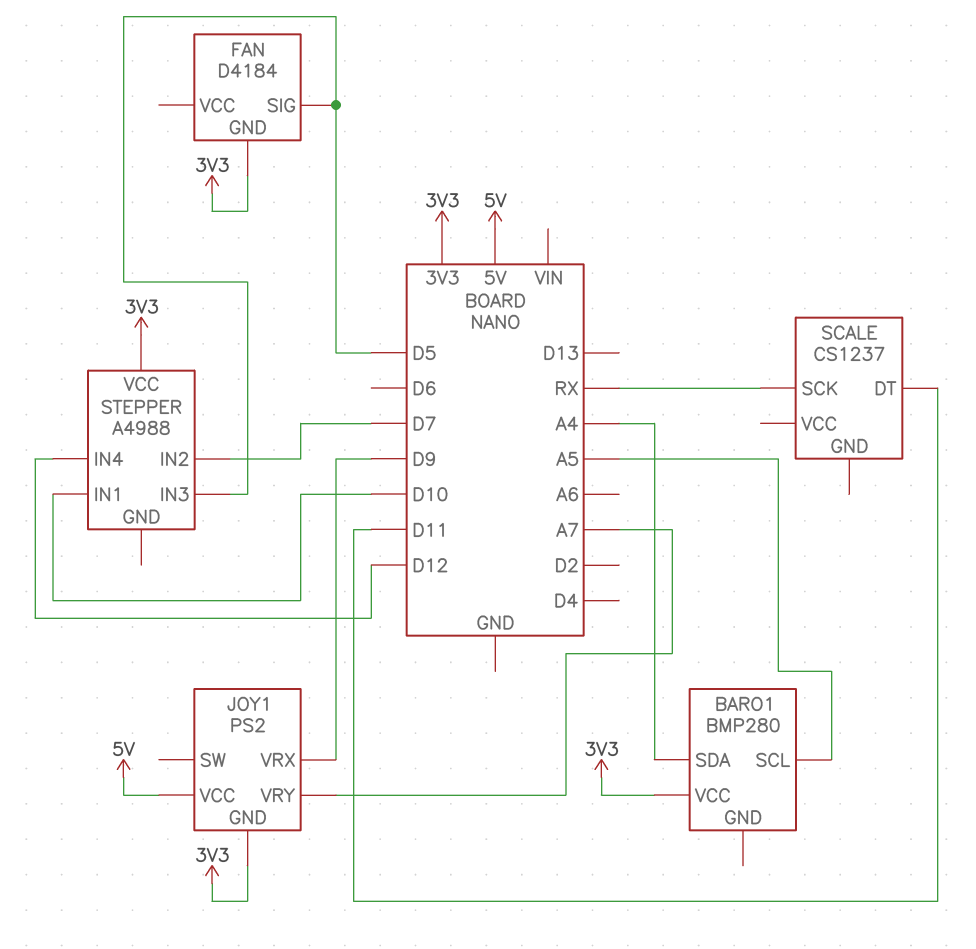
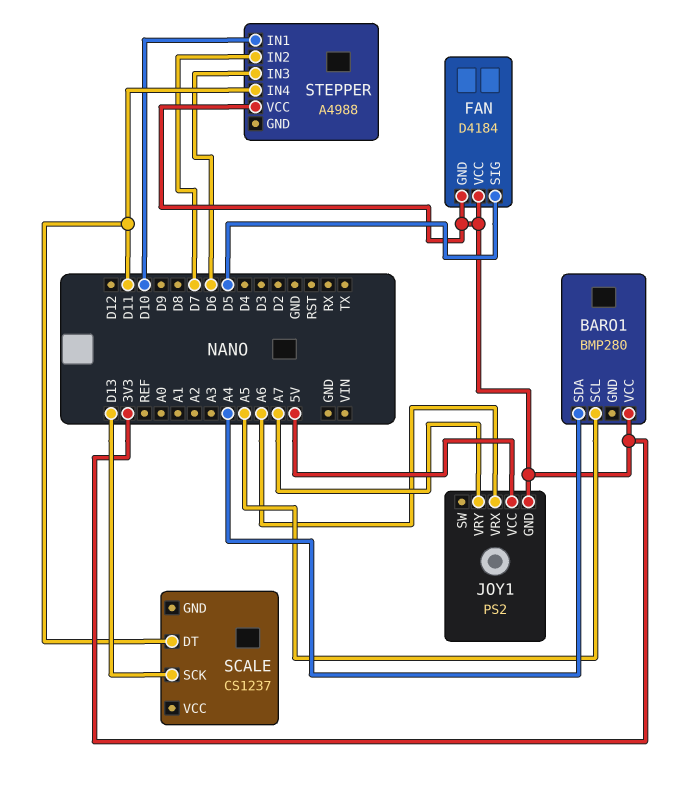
FAN pin VCC: none -> 3V3
JOY1 pin VRX: D9 -> A6
SCALE pin SCK: RX -> D13
STEPPER pin IN3: D5 -> D6
STEPPER pin IN4: D12 -> D11

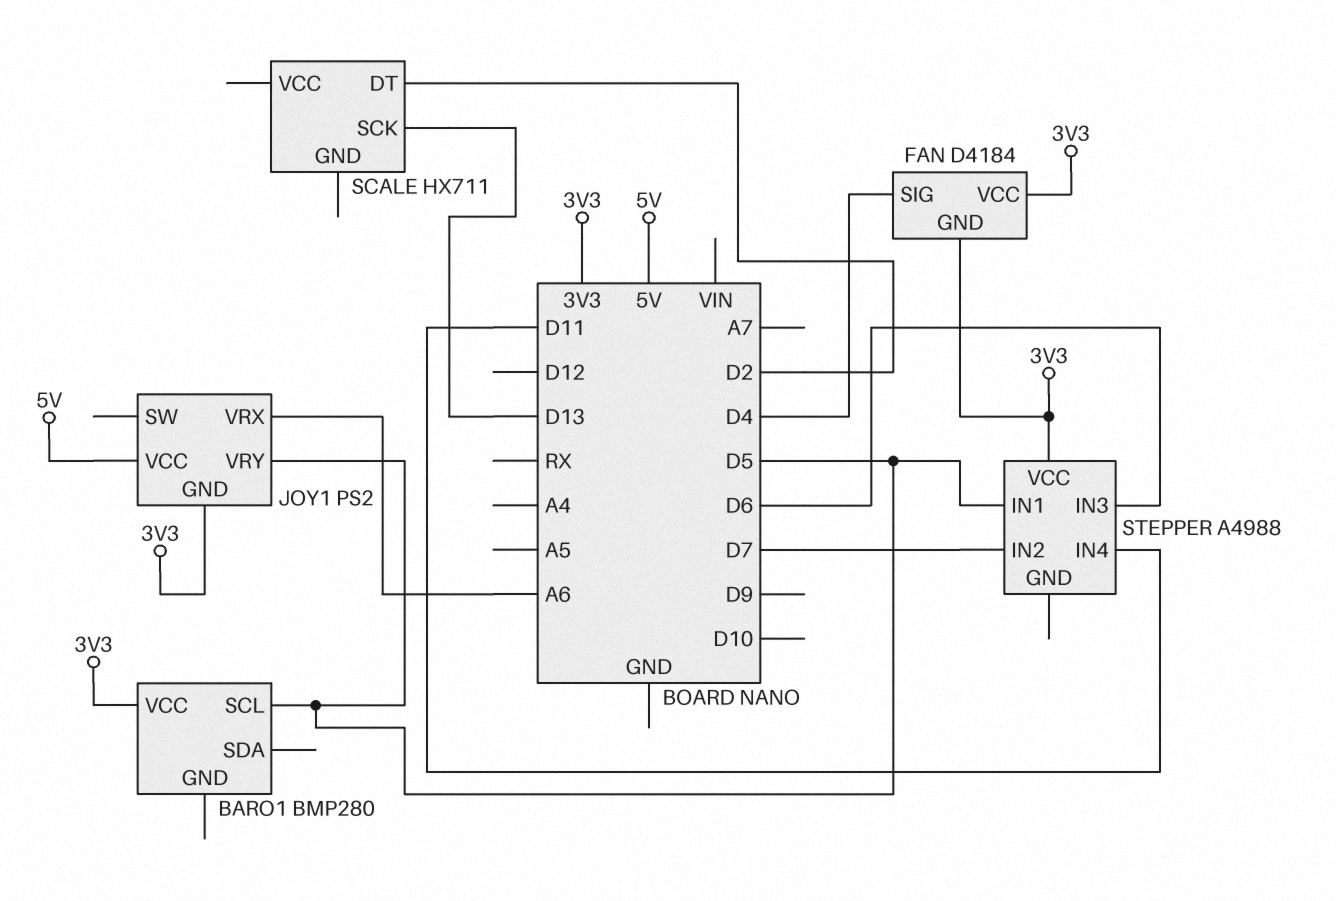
BARO1 pin SCL: A5 -> D5
BARO1 pin SDA: A4 -> none
FAN pin SIG: D5 -> D4
JOY1 pin VRY: A7 -> D5
SCALE: CS1237 -> HX711
SCALE pin DT: D11 -> D2
STEPPER pin IN1: D10 -> D5

